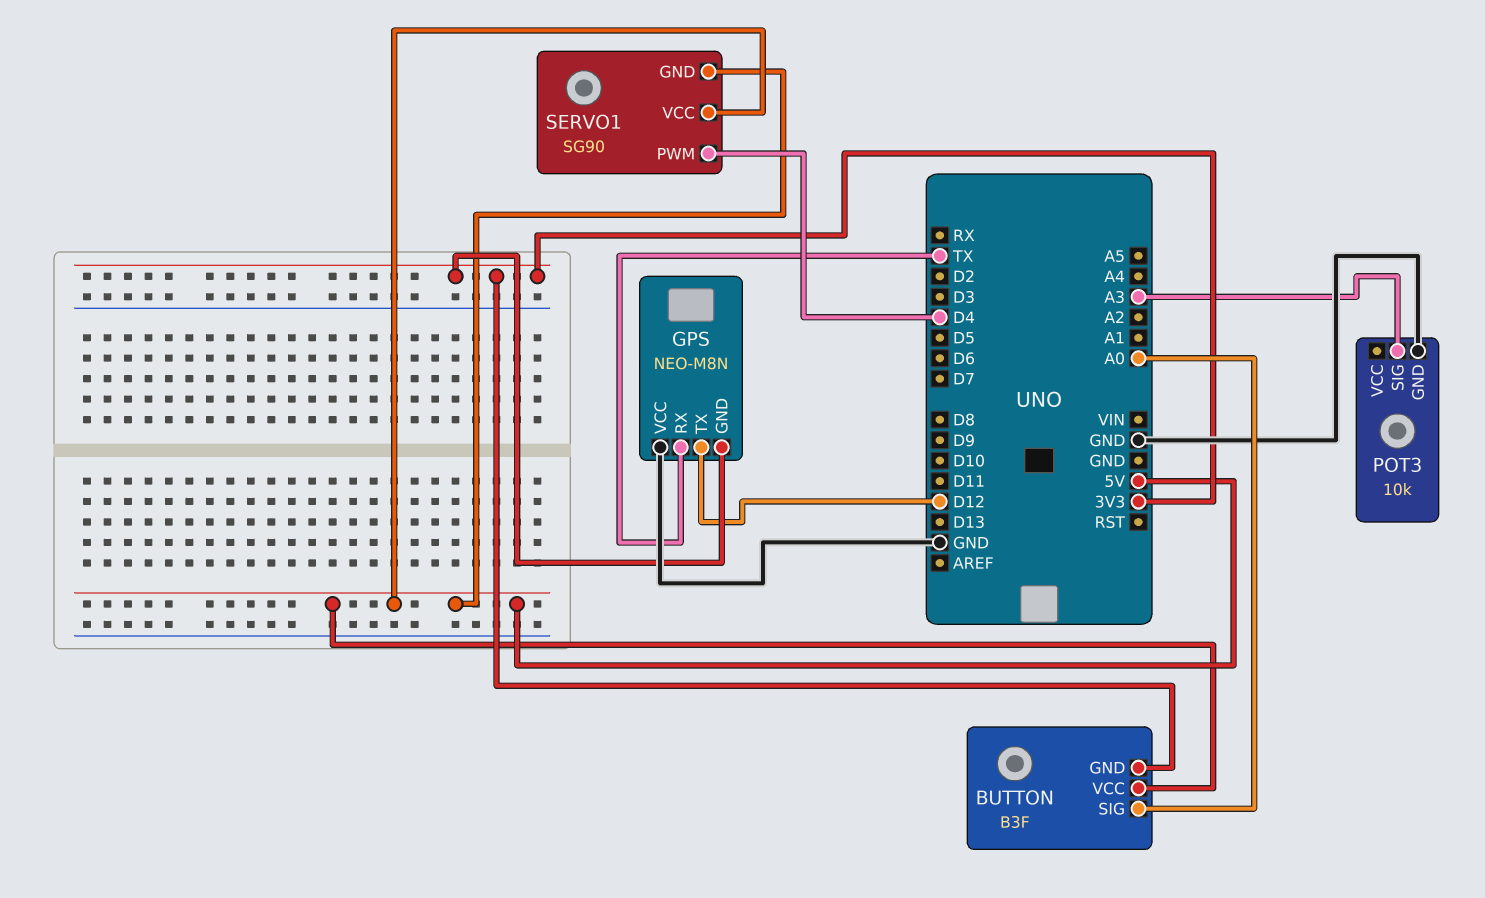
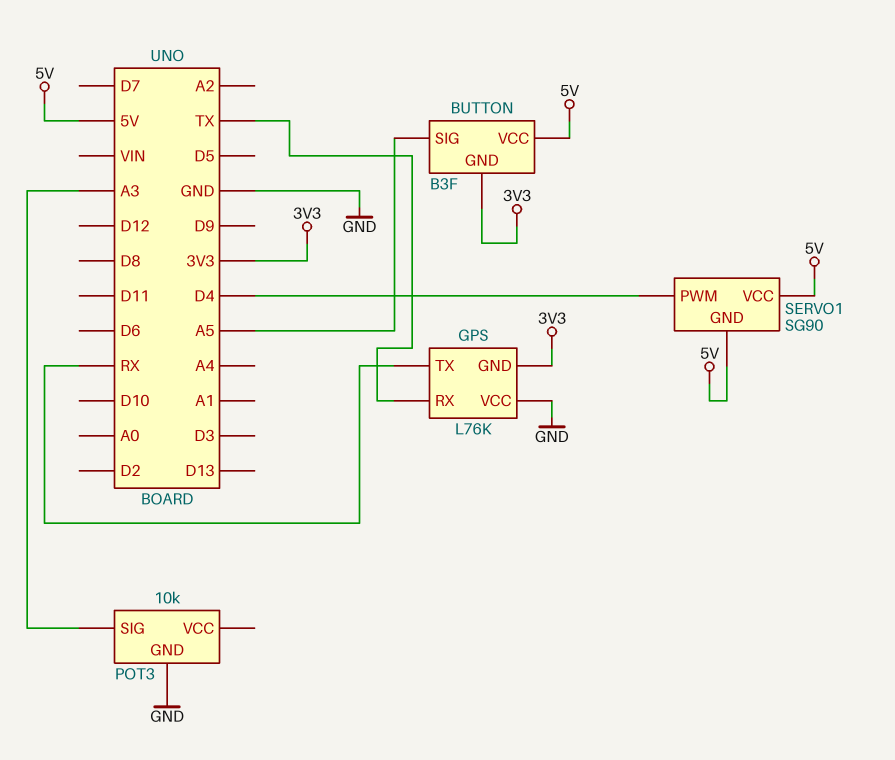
BUTTON pin SIG: A0 -> A5
GPS: NEO-M8N -> L76K
GPS pin TX: D12 -> RX

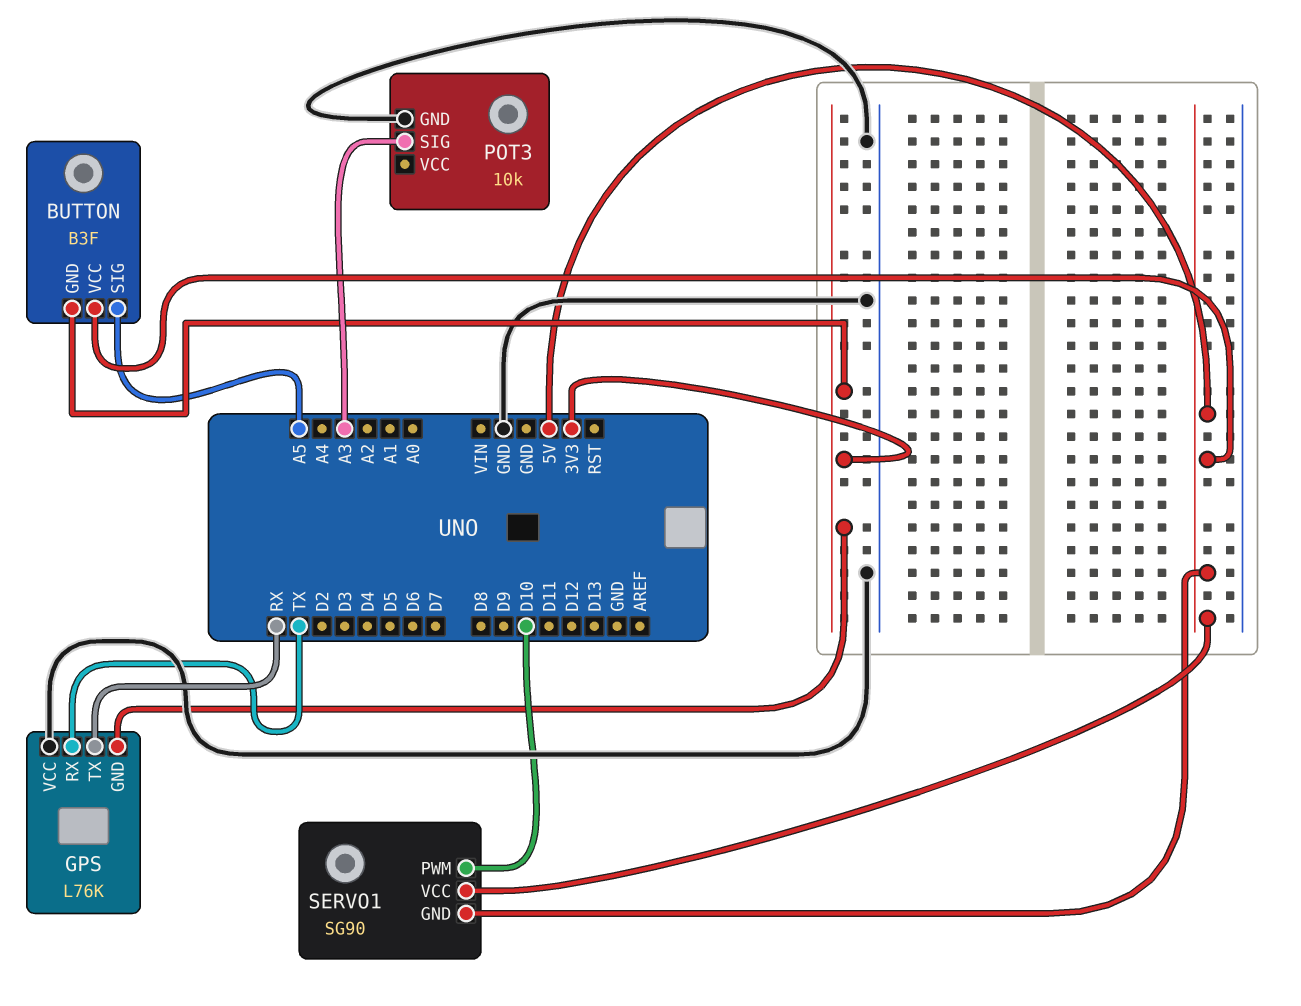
SERVO1 pin PWM: D4 -> D10

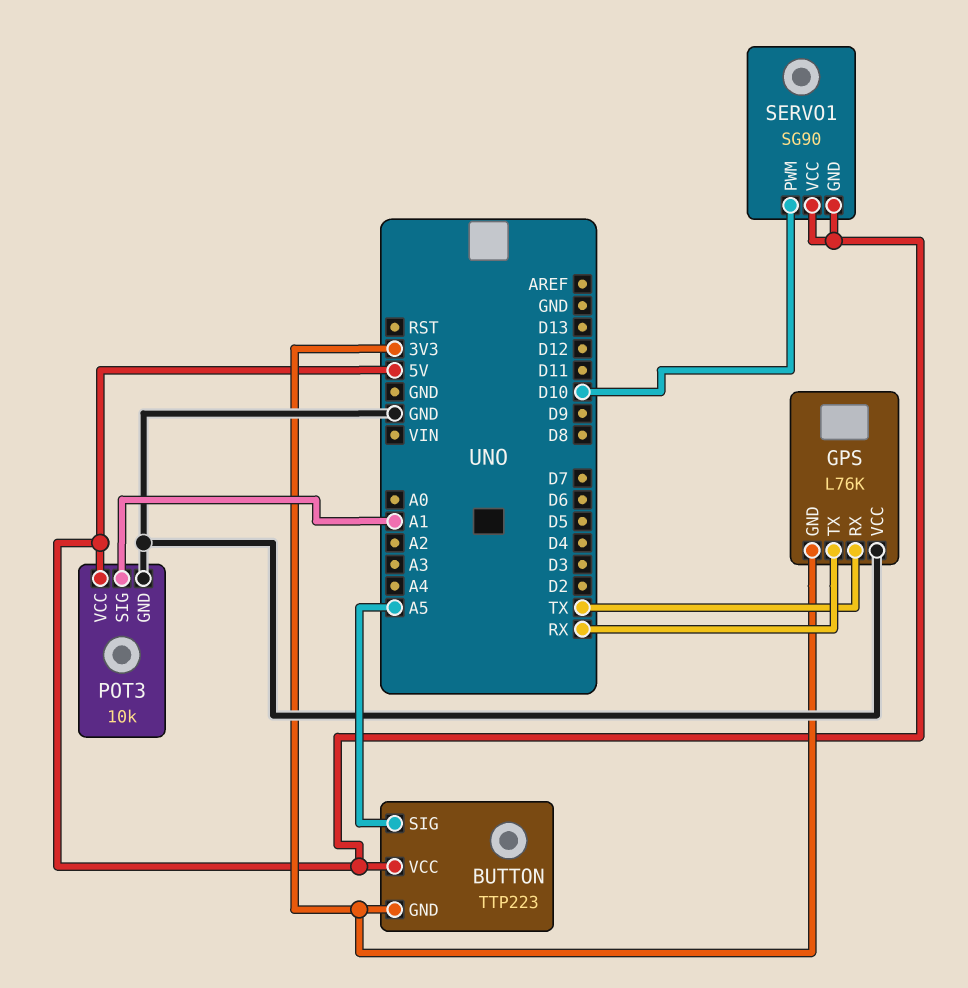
BUTTON: B3F -> TTP223
POT3 pin SIG: A3 -> A1
POT3 pin VCC: none -> 5V

